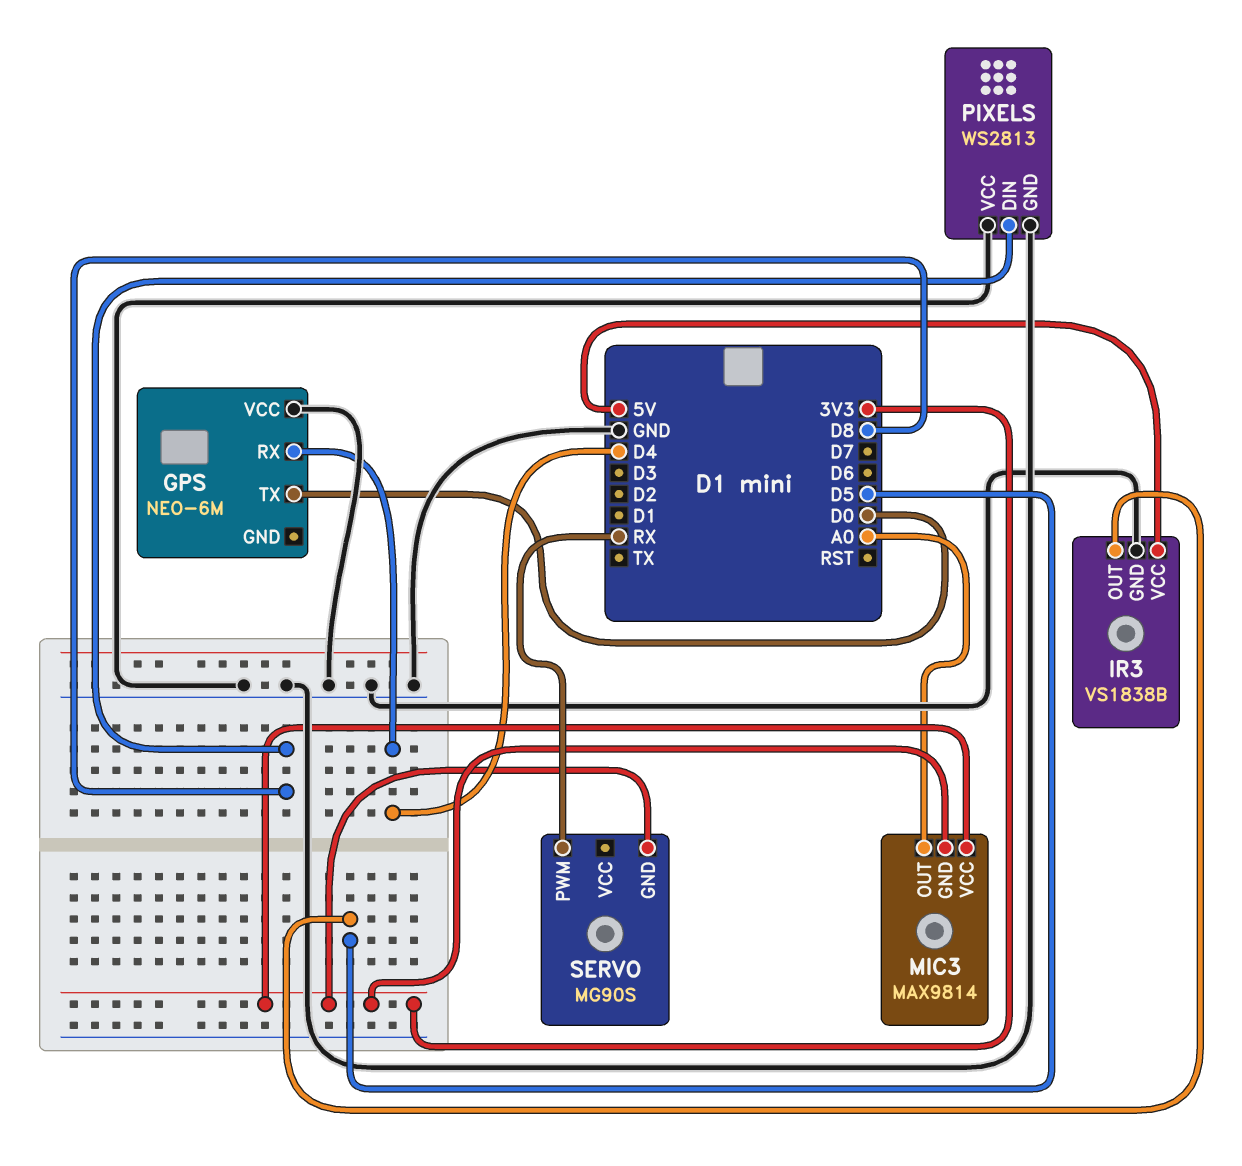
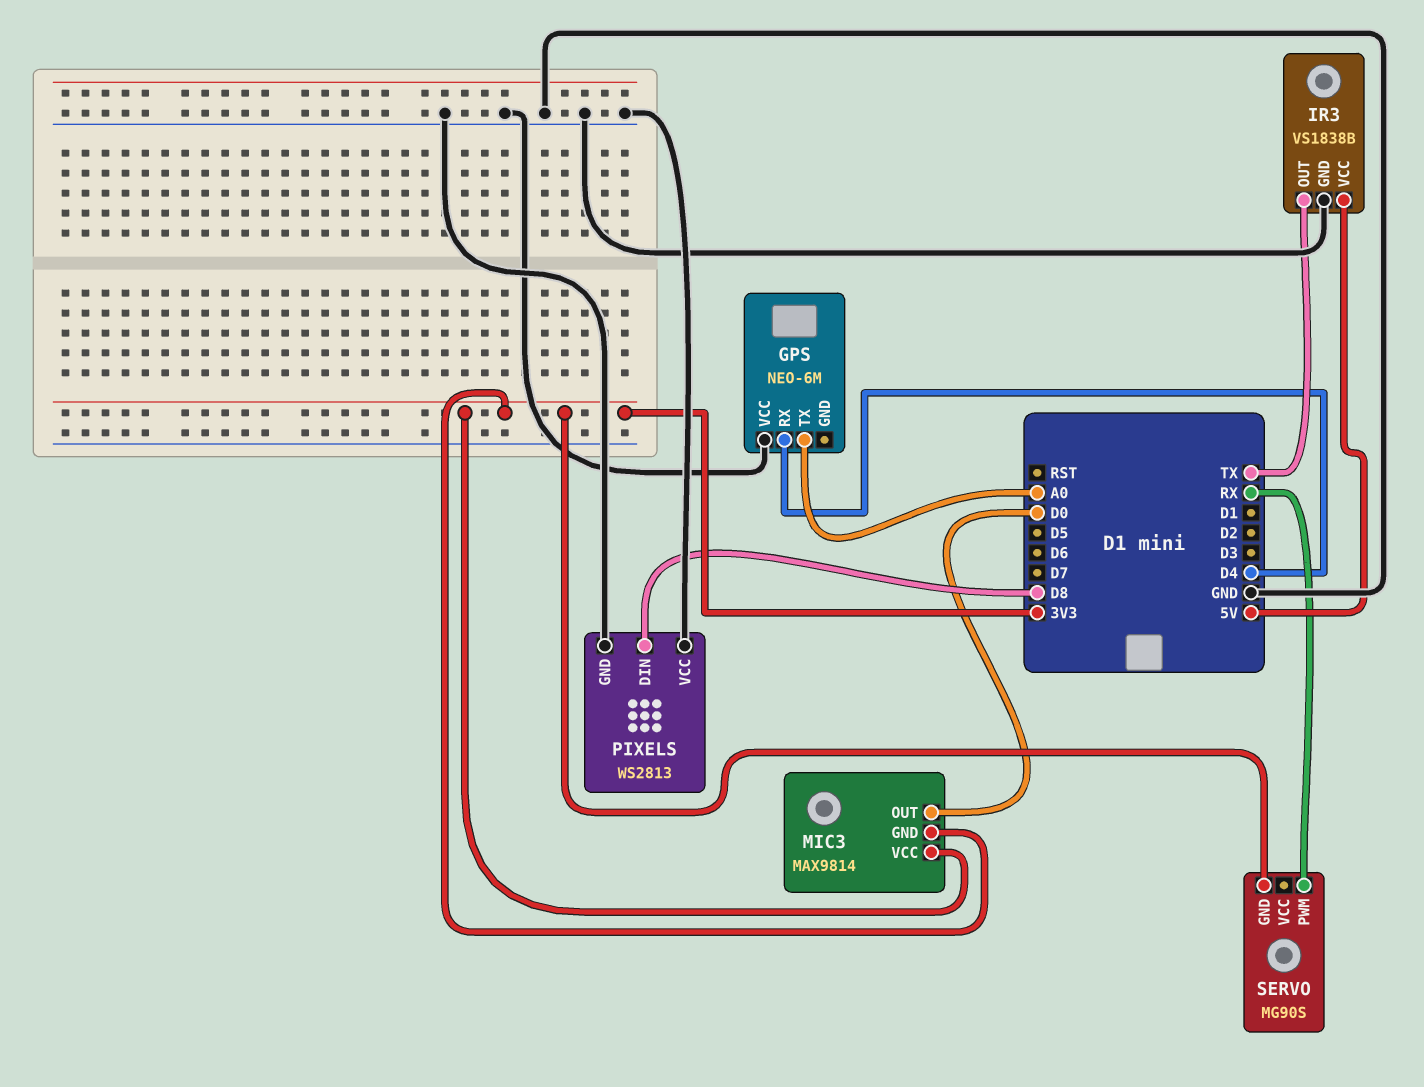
GPS pin TX: D0 -> A0
IR3 pin OUT: D5 -> TX
MIC3 pin OUT: A0 -> D0

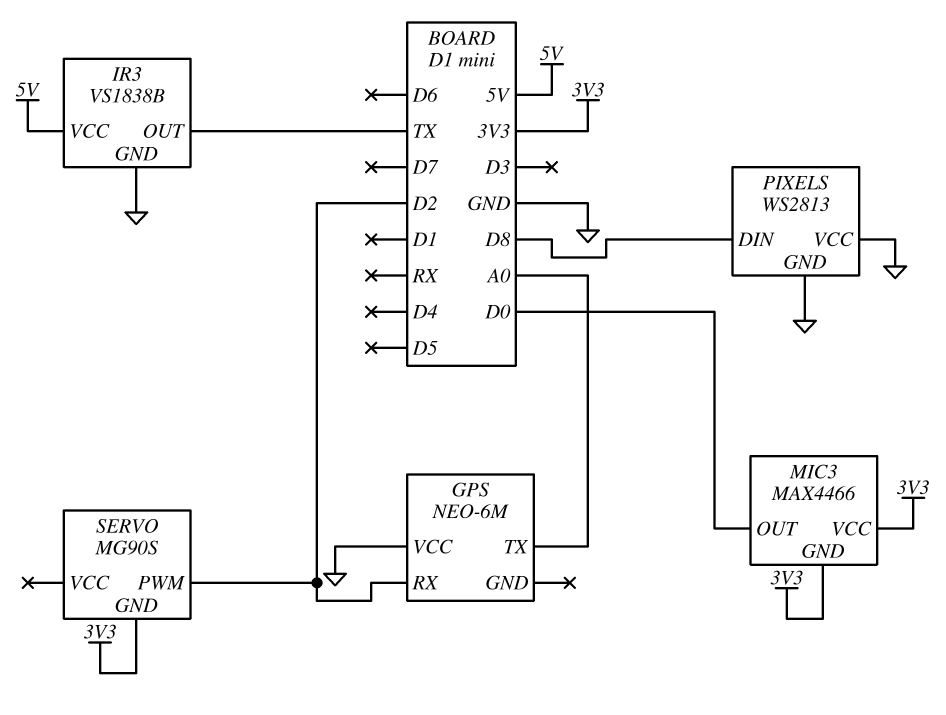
GPS pin RX: D4 -> D2
MIC3: MAX9814 -> MAX4466
SERVO pin PWM: RX -> D2

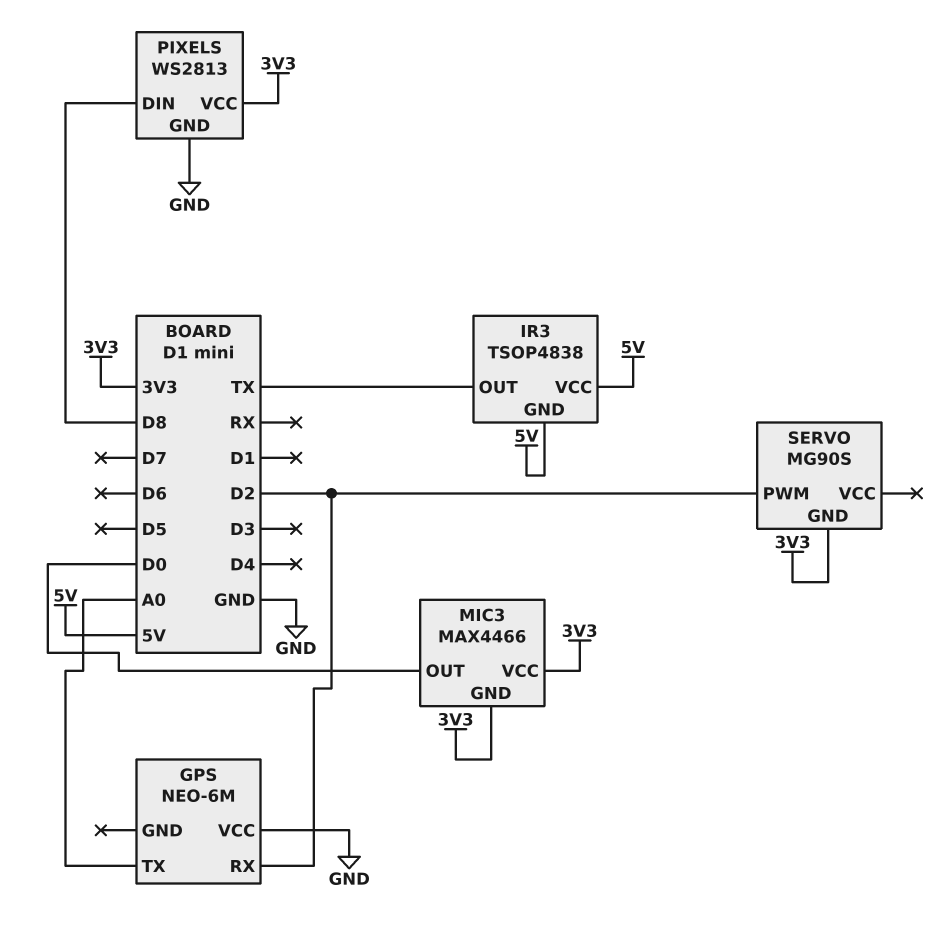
IR3: VS1838B -> TSOP4838
IR3 pin GND: GND -> 5V
PIXELS pin VCC: GND -> 3V3

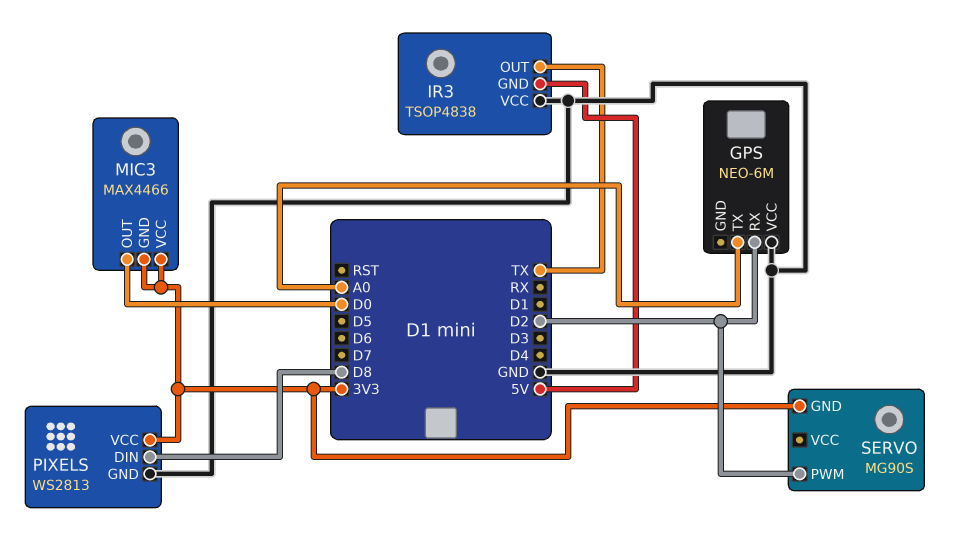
IR3 pin VCC: 5V -> GND

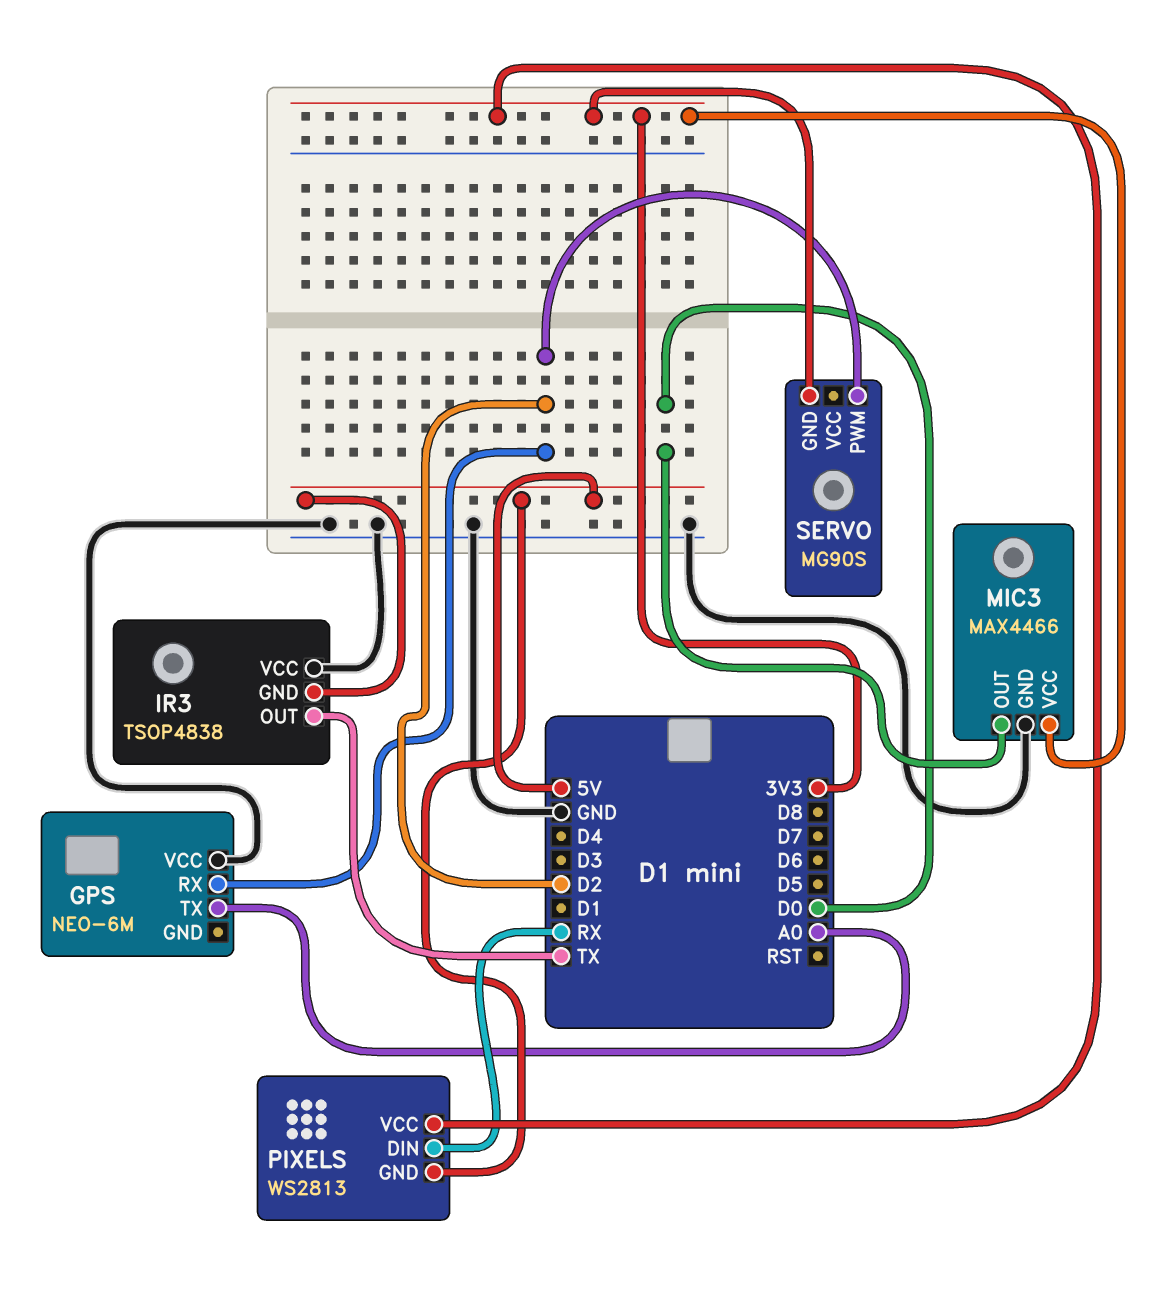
MIC3 pin GND: 3V3 -> GND
PIXELS pin DIN: D8 -> RX
PIXELS pin GND: GND -> 5V

